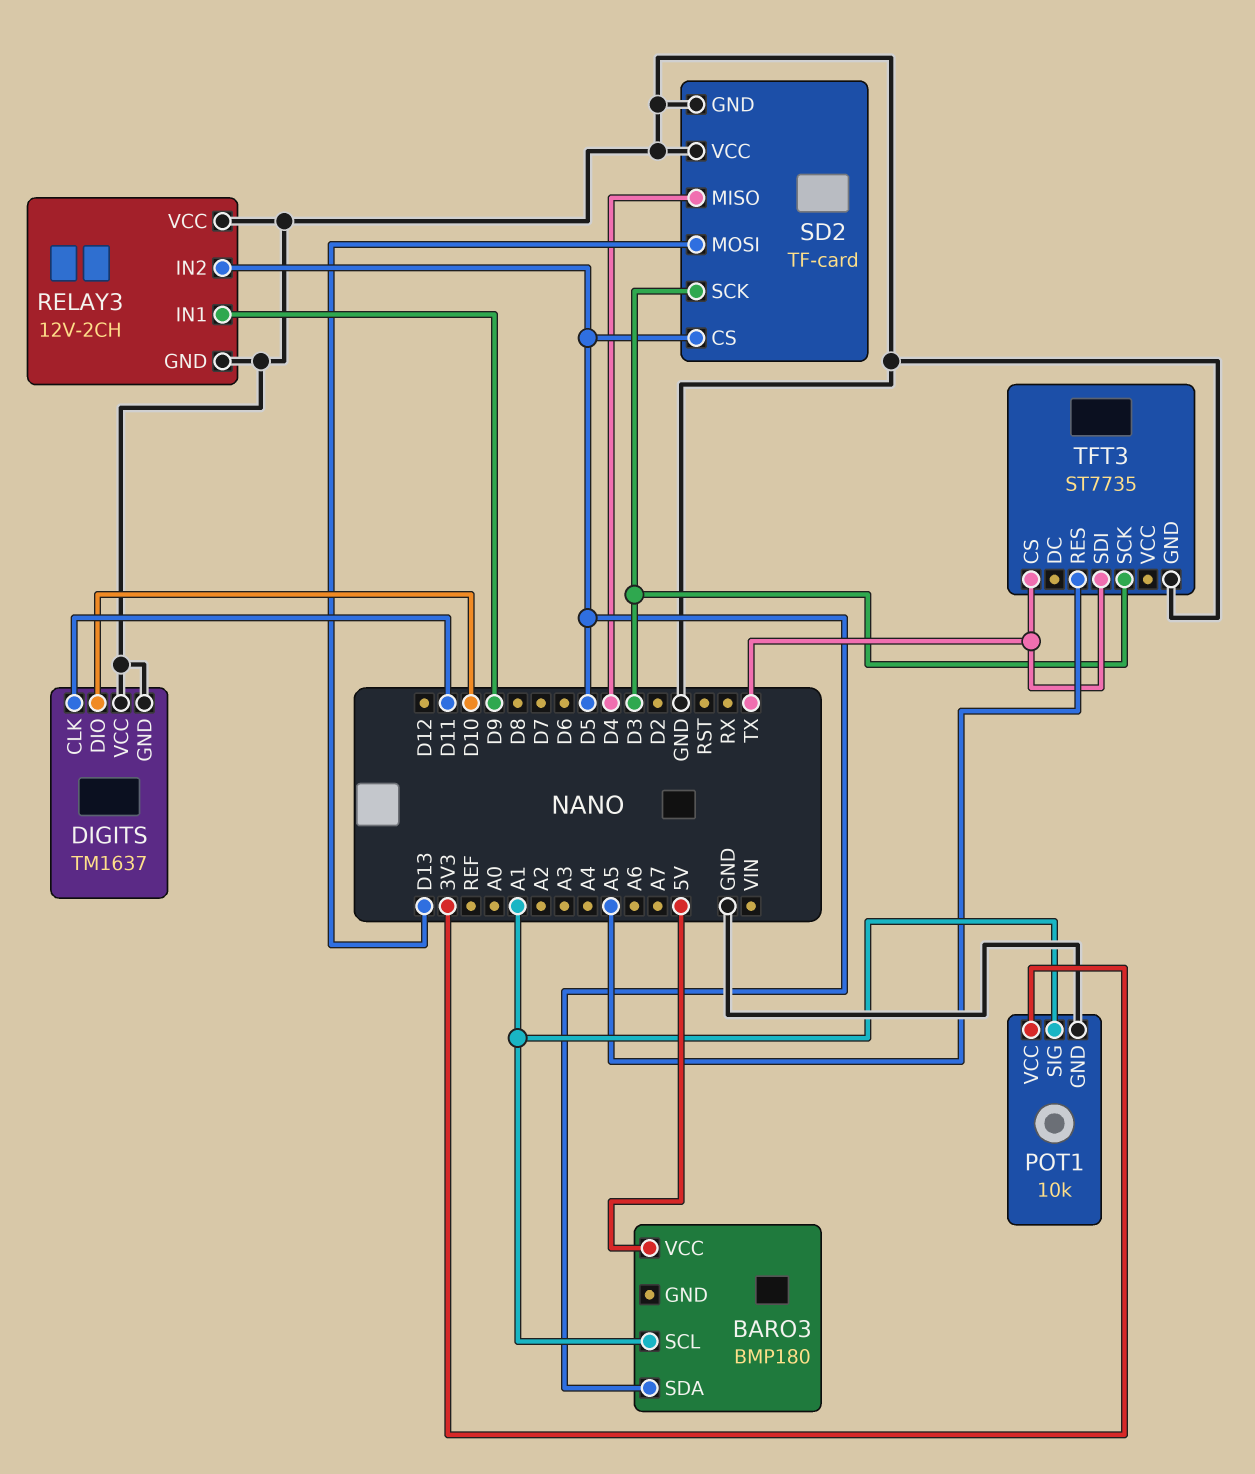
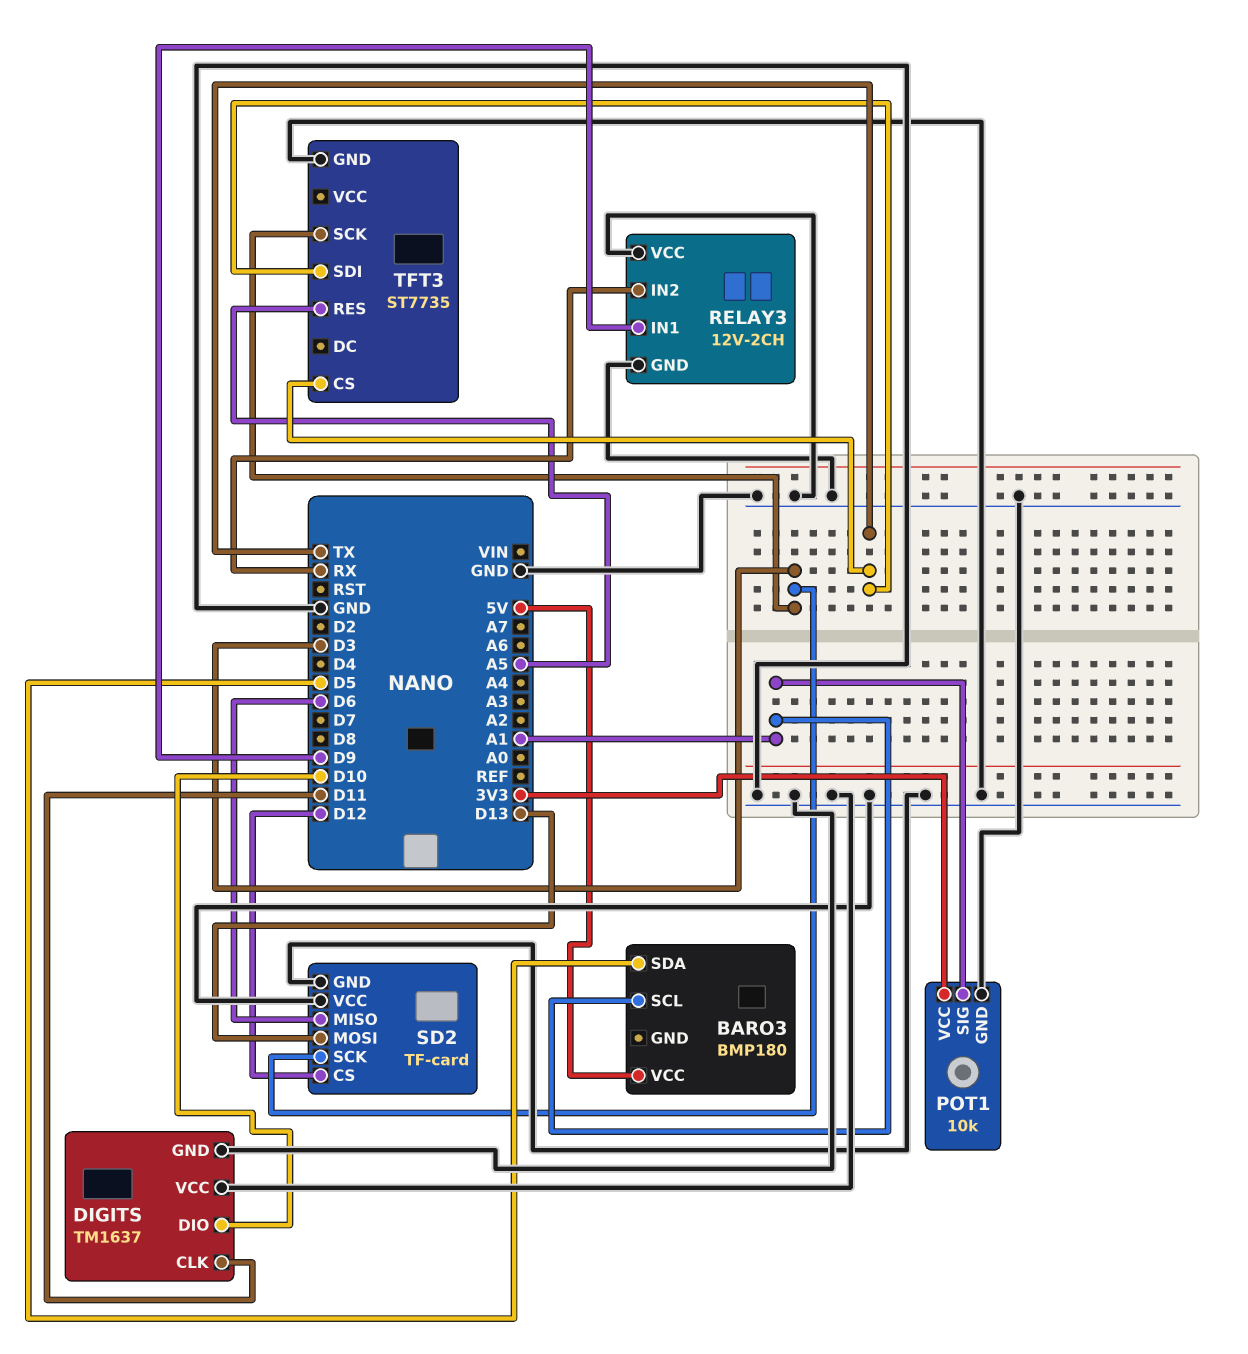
RELAY3 pin IN2: D5 -> RX
SD2 pin CS: D5 -> D12
SD2 pin MISO: D4 -> D6

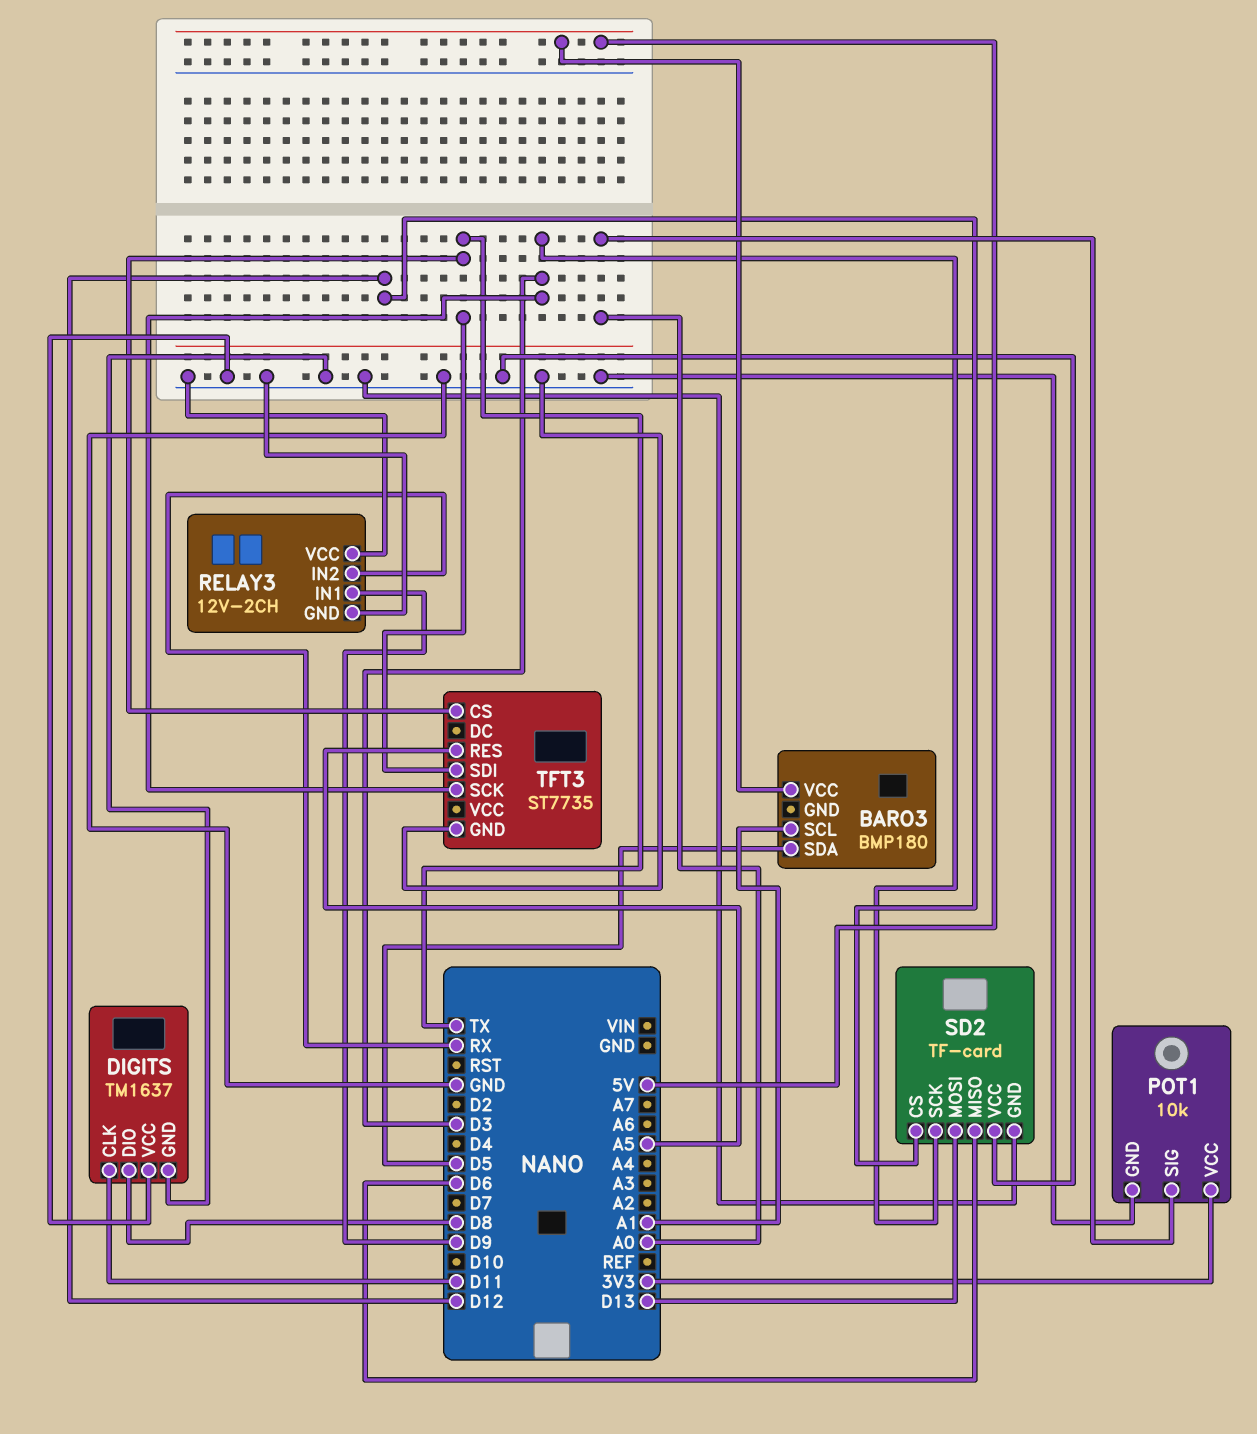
DIGITS pin DIO: D10 -> D8
POT1 pin SIG: A1 -> A0

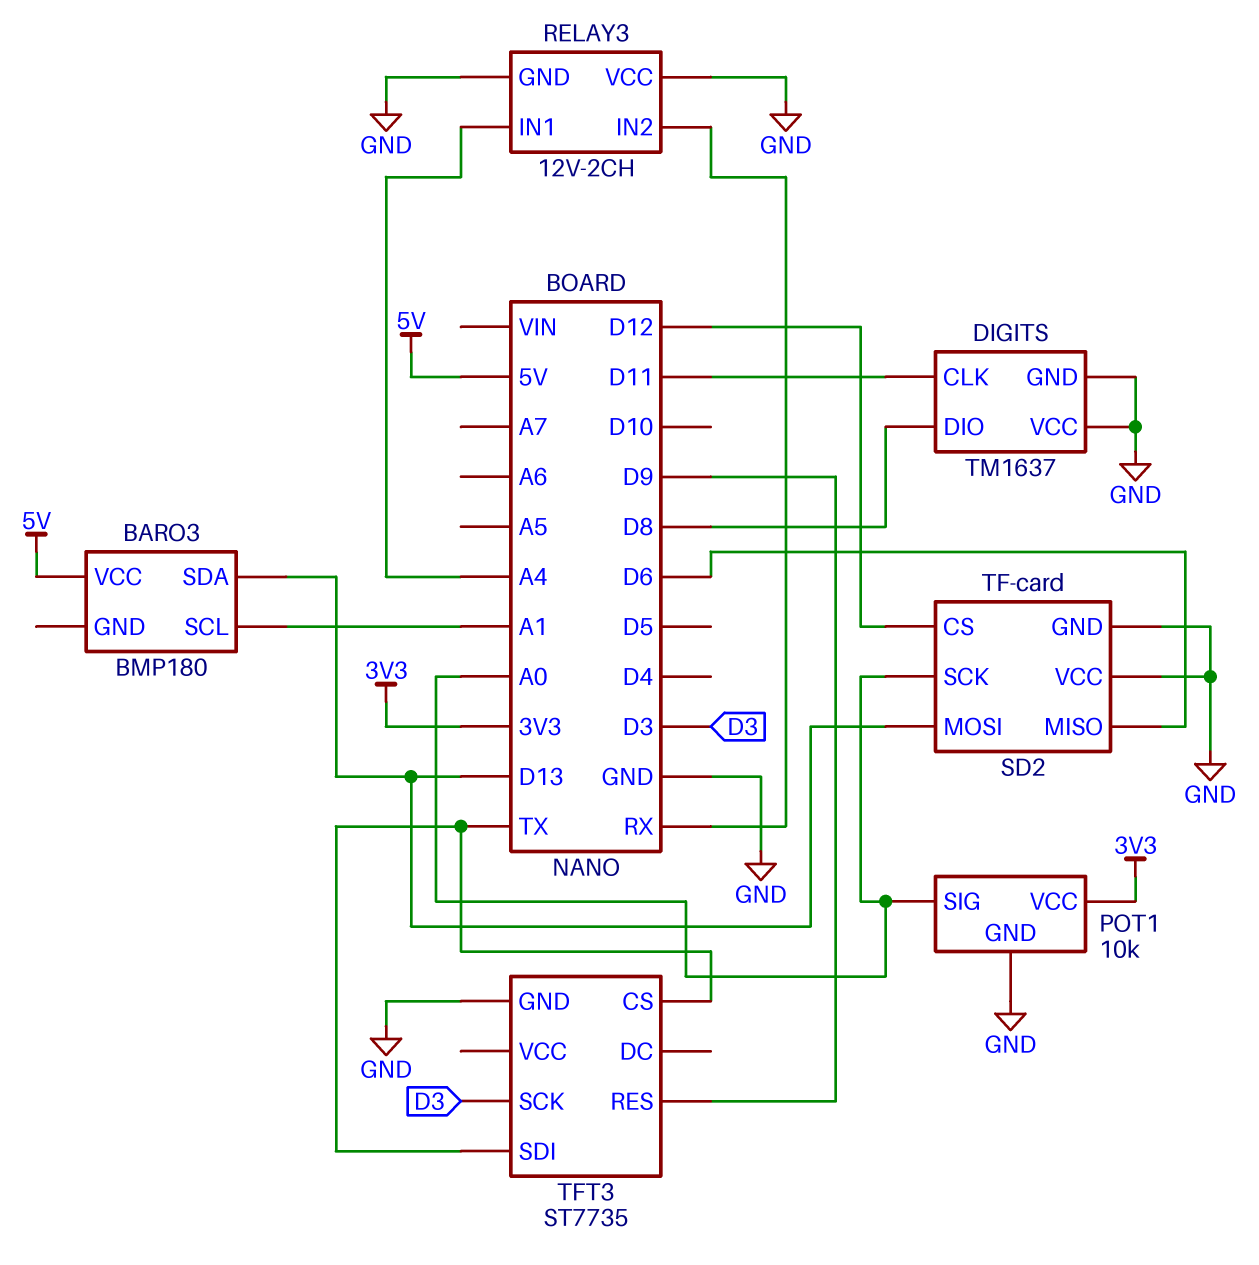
BARO3 pin SDA: D5 -> D13
RELAY3 pin IN1: D9 -> A4
SD2 pin SCK: D3 -> A0
TFT3 pin RES: A5 -> D9

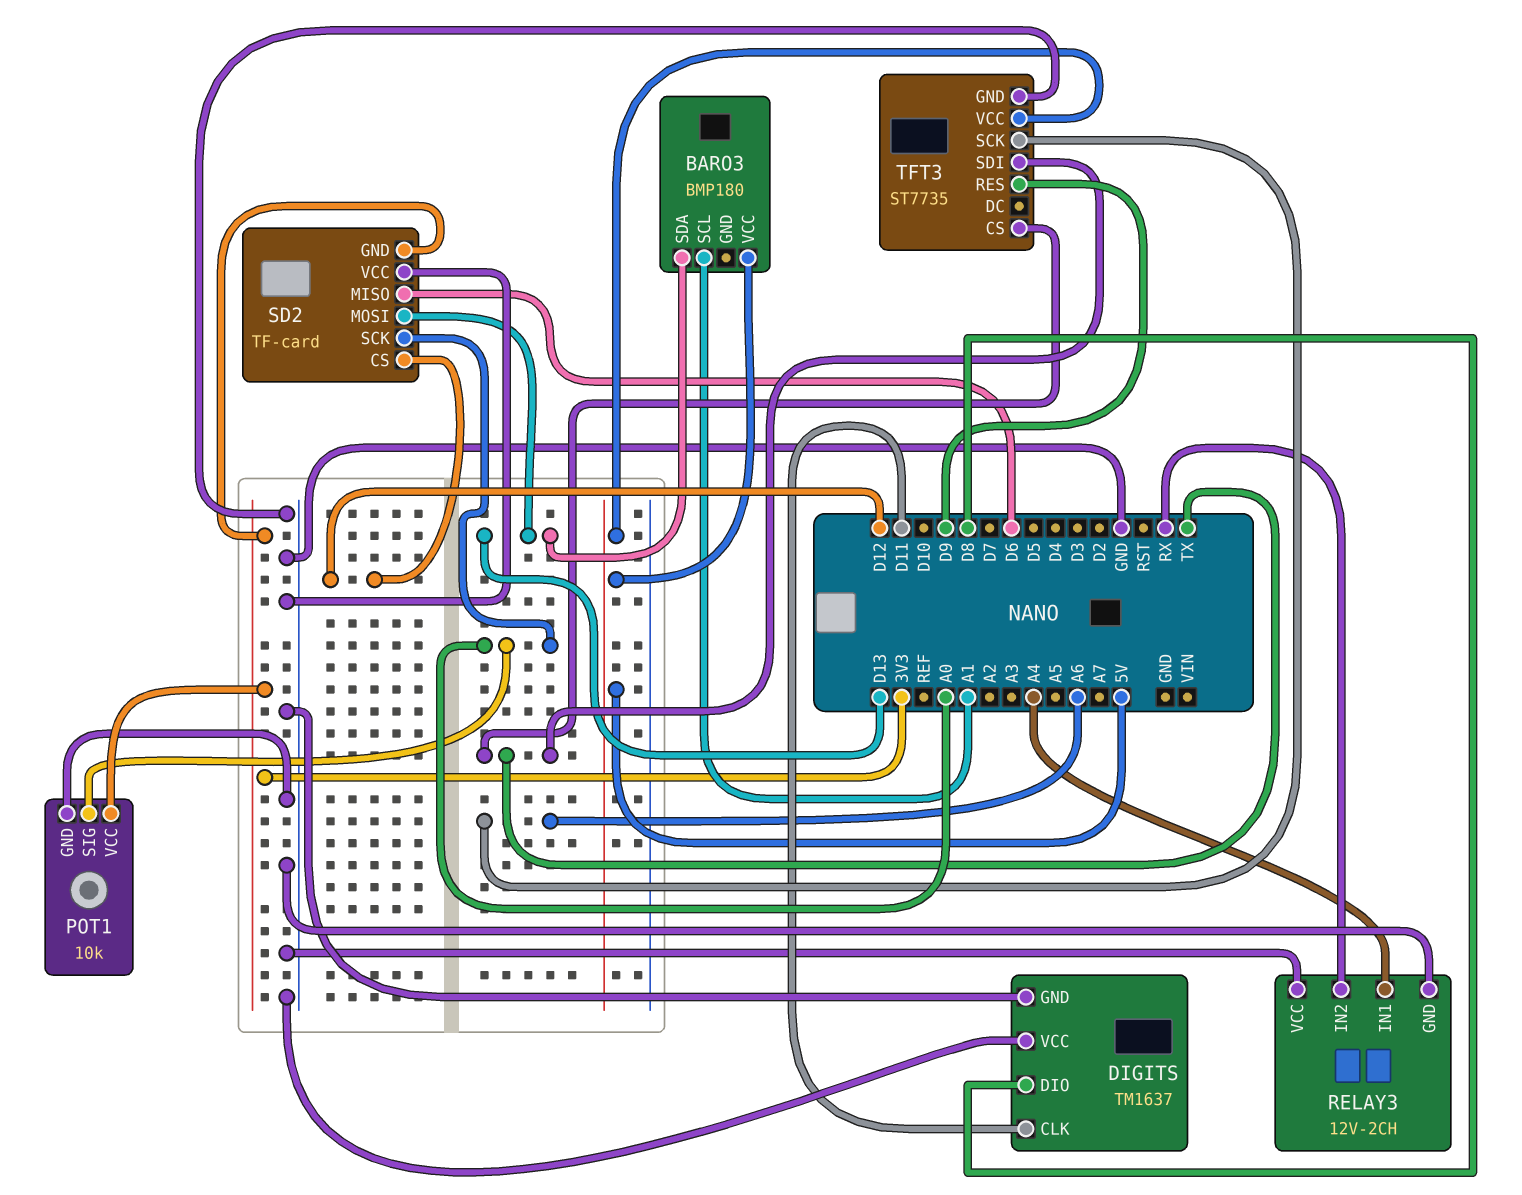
SD2 pin GND: GND -> 3V3
TFT3 pin SCK: D3 -> A6
TFT3 pin VCC: none -> 5V

